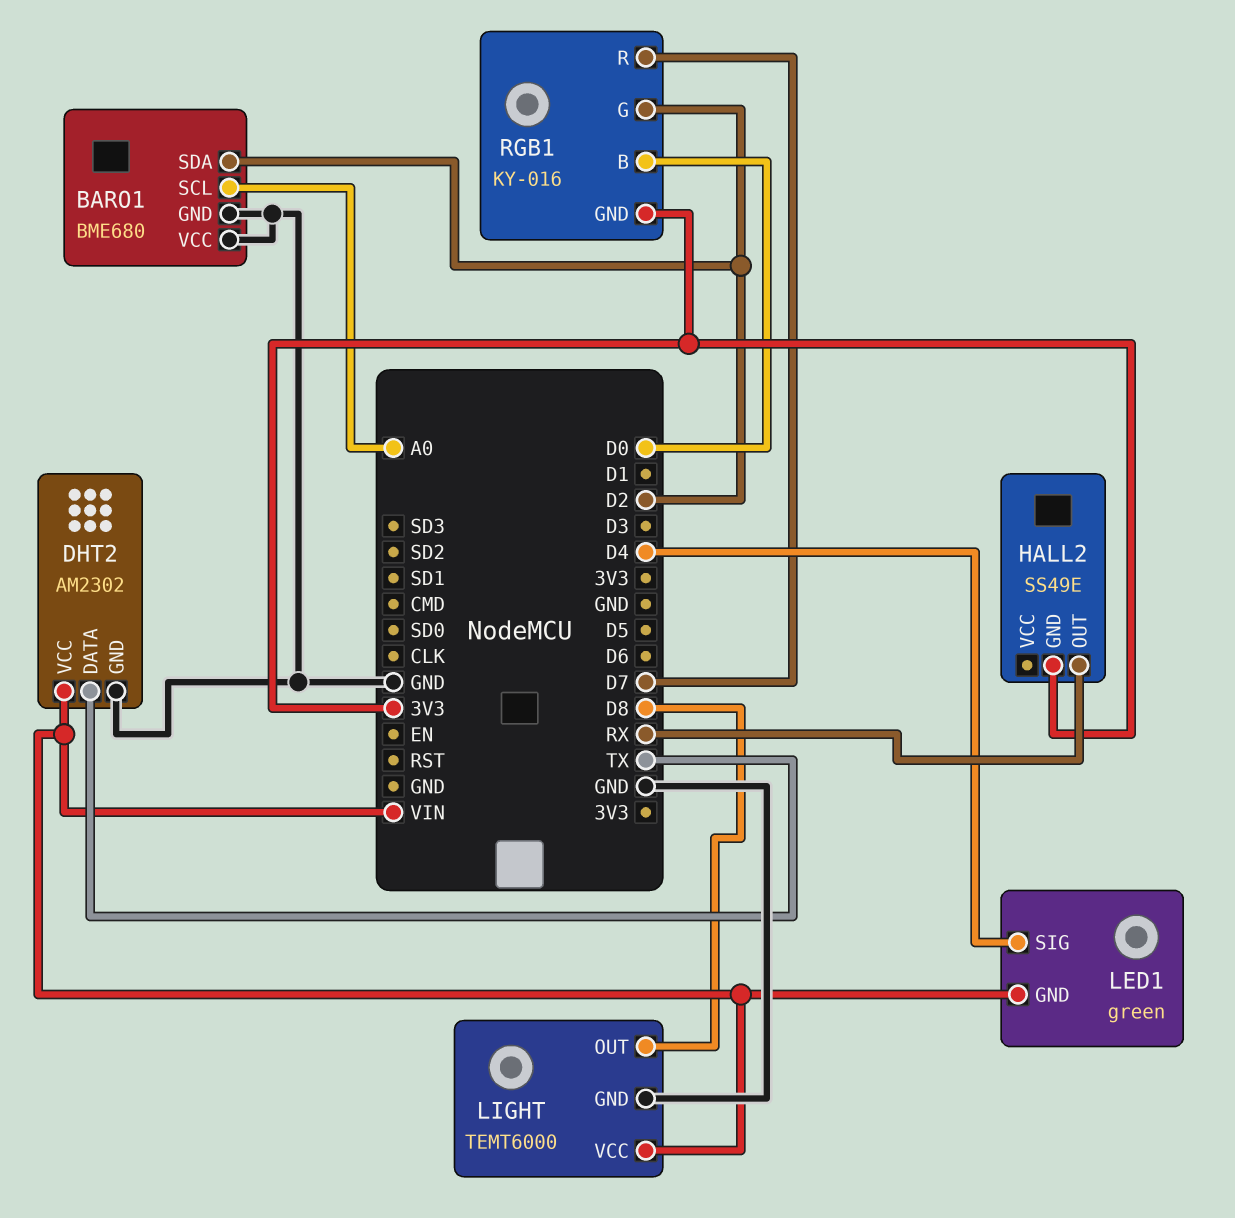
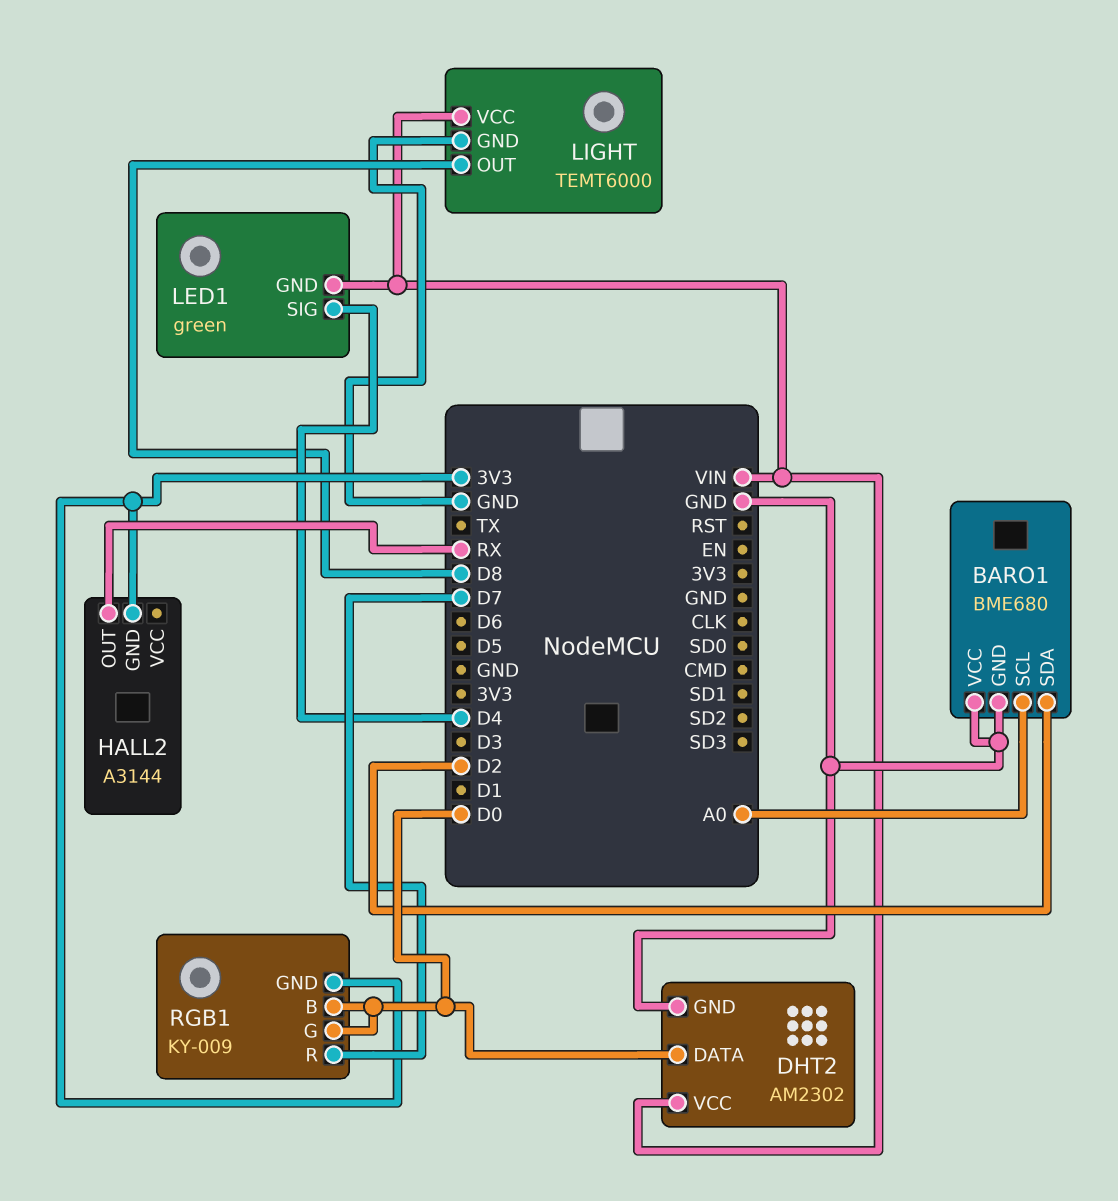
DHT2 pin DATA: TX -> D0
HALL2: SS49E -> A3144
RGB1: KY-016 -> KY-009
RGB1 pin G: D2 -> D0

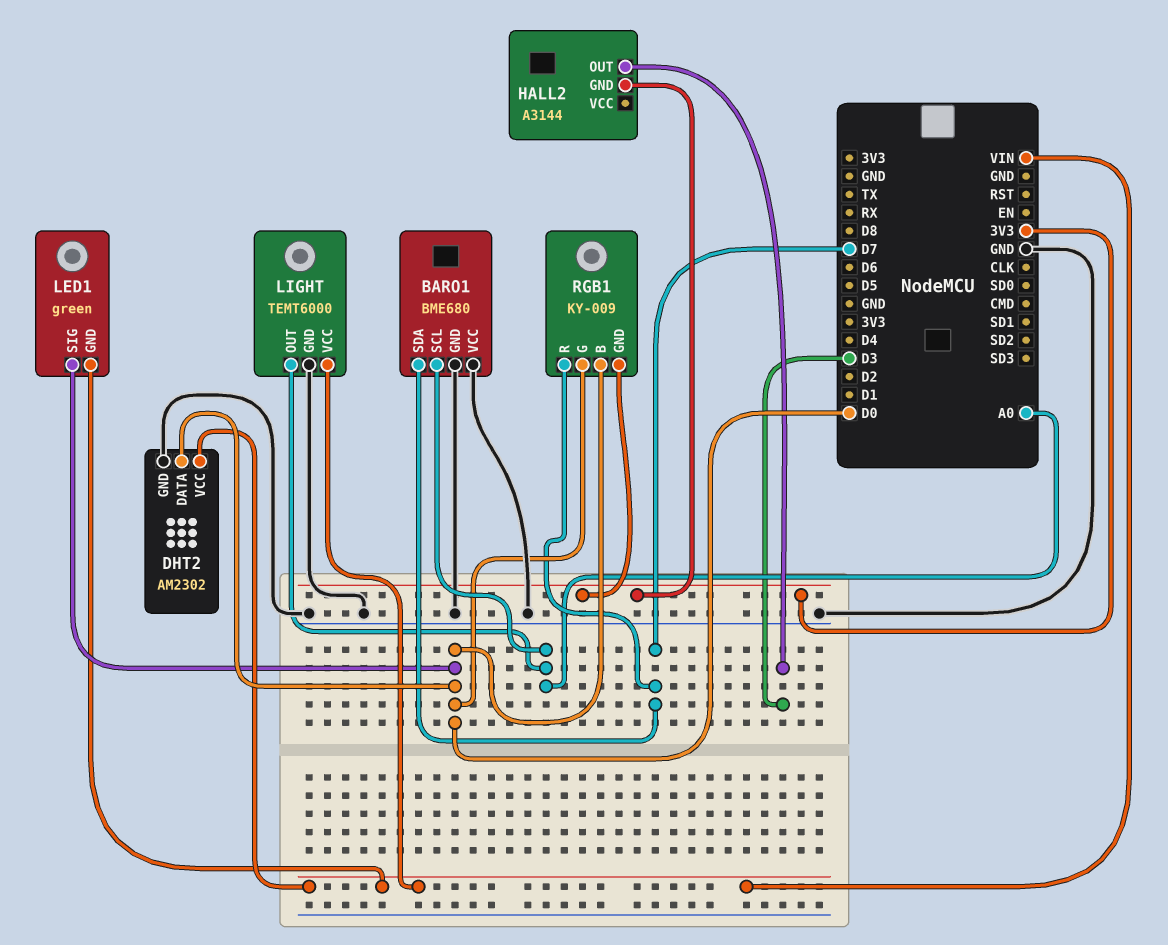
BARO1 pin SDA: D2 -> D7
HALL2 pin OUT: RX -> D3
LED1 pin SIG: D4 -> D0
LIGHT pin OUT: D8 -> A0

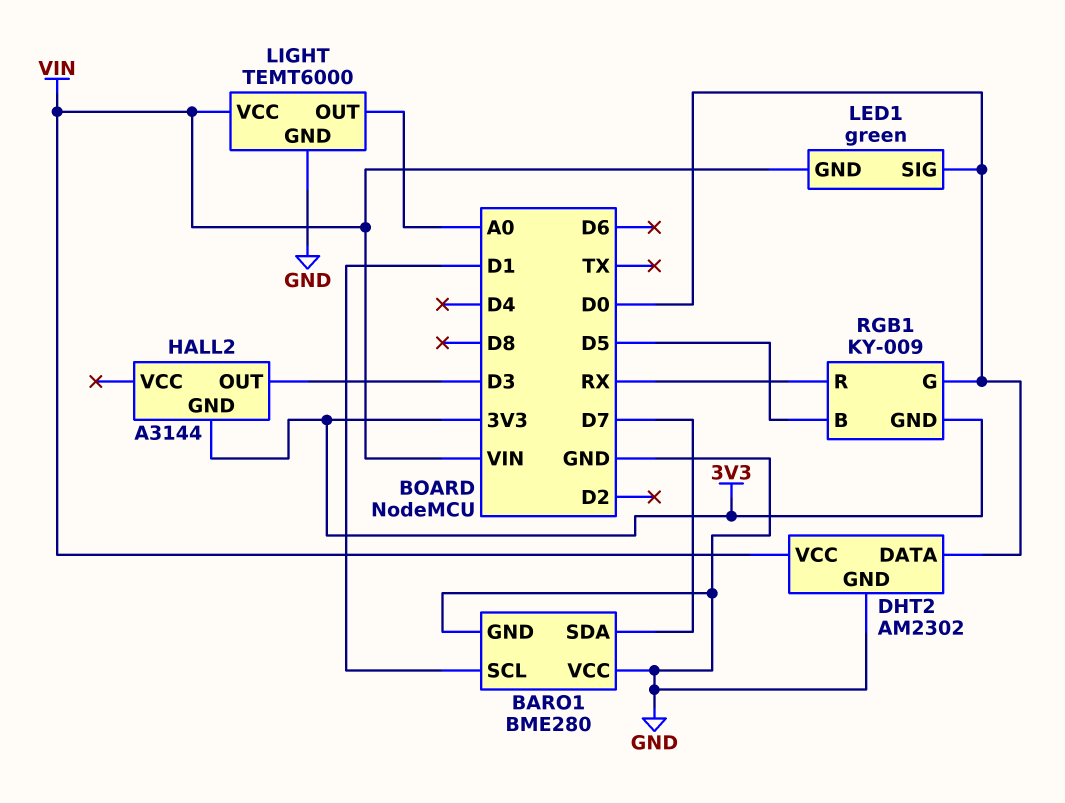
BARO1: BME680 -> BME280
BARO1 pin SCL: A0 -> D1
RGB1 pin B: D0 -> D5
RGB1 pin R: D7 -> RX

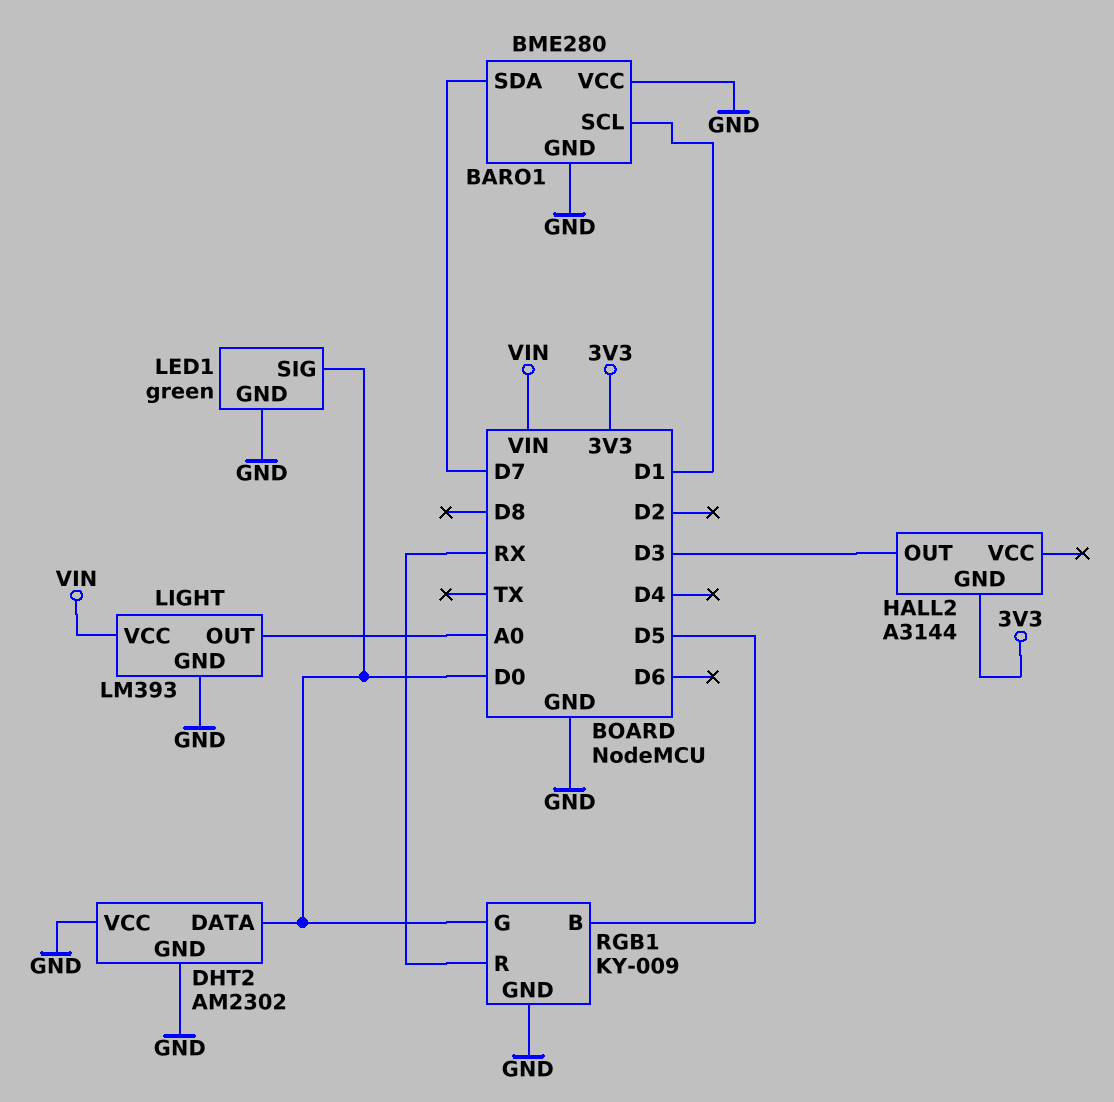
DHT2 pin VCC: VIN -> GND
LED1 pin GND: VIN -> GND
LIGHT: TEMT6000 -> LM393
RGB1 pin GND: 3V3 -> GND

